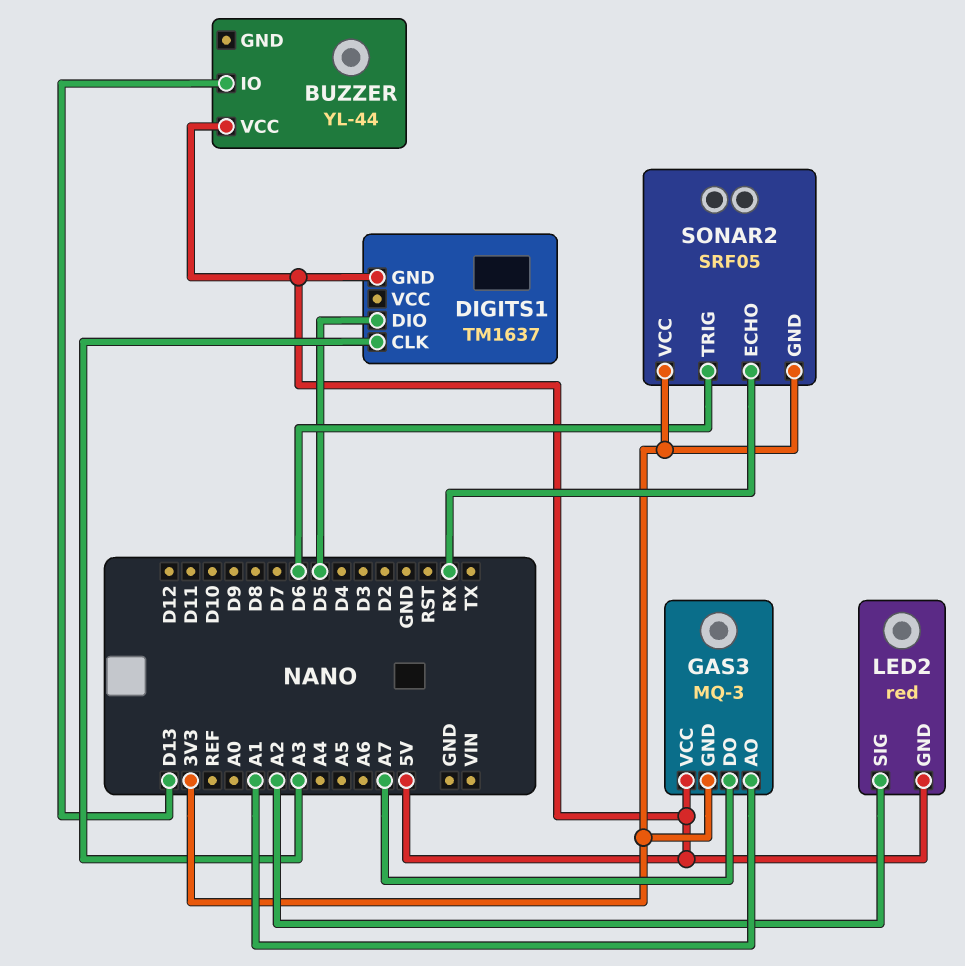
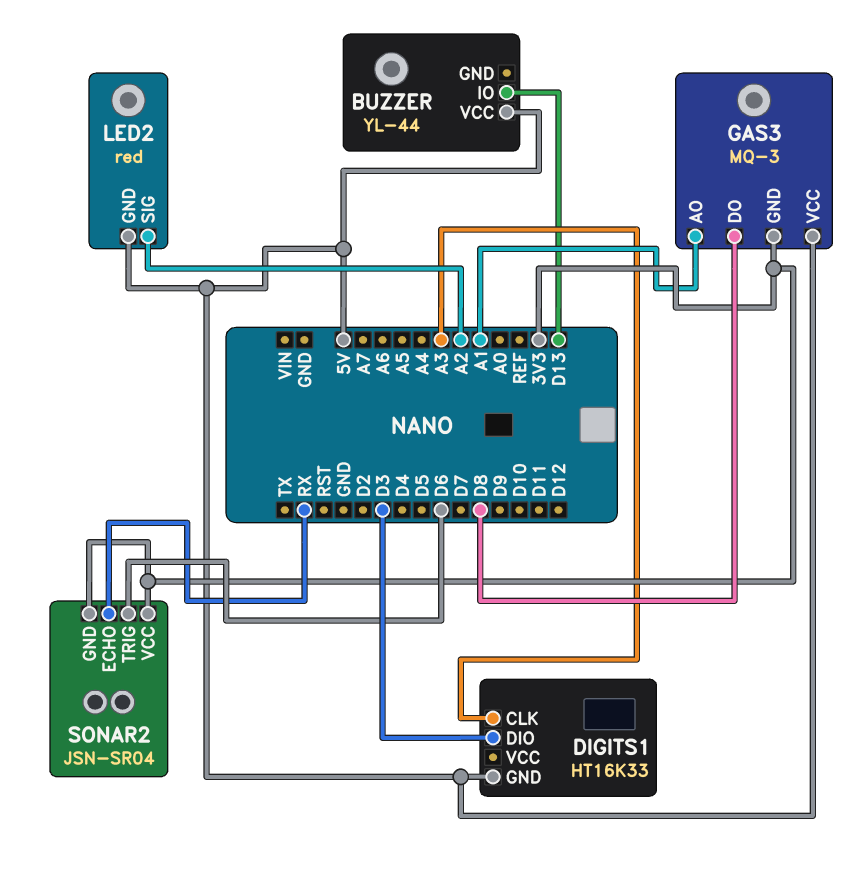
DIGITS1: TM1637 -> HT16K33
DIGITS1 pin DIO: D5 -> D3
GAS3 pin DO: A7 -> D8
SONAR2: SRF05 -> JSN-SR04

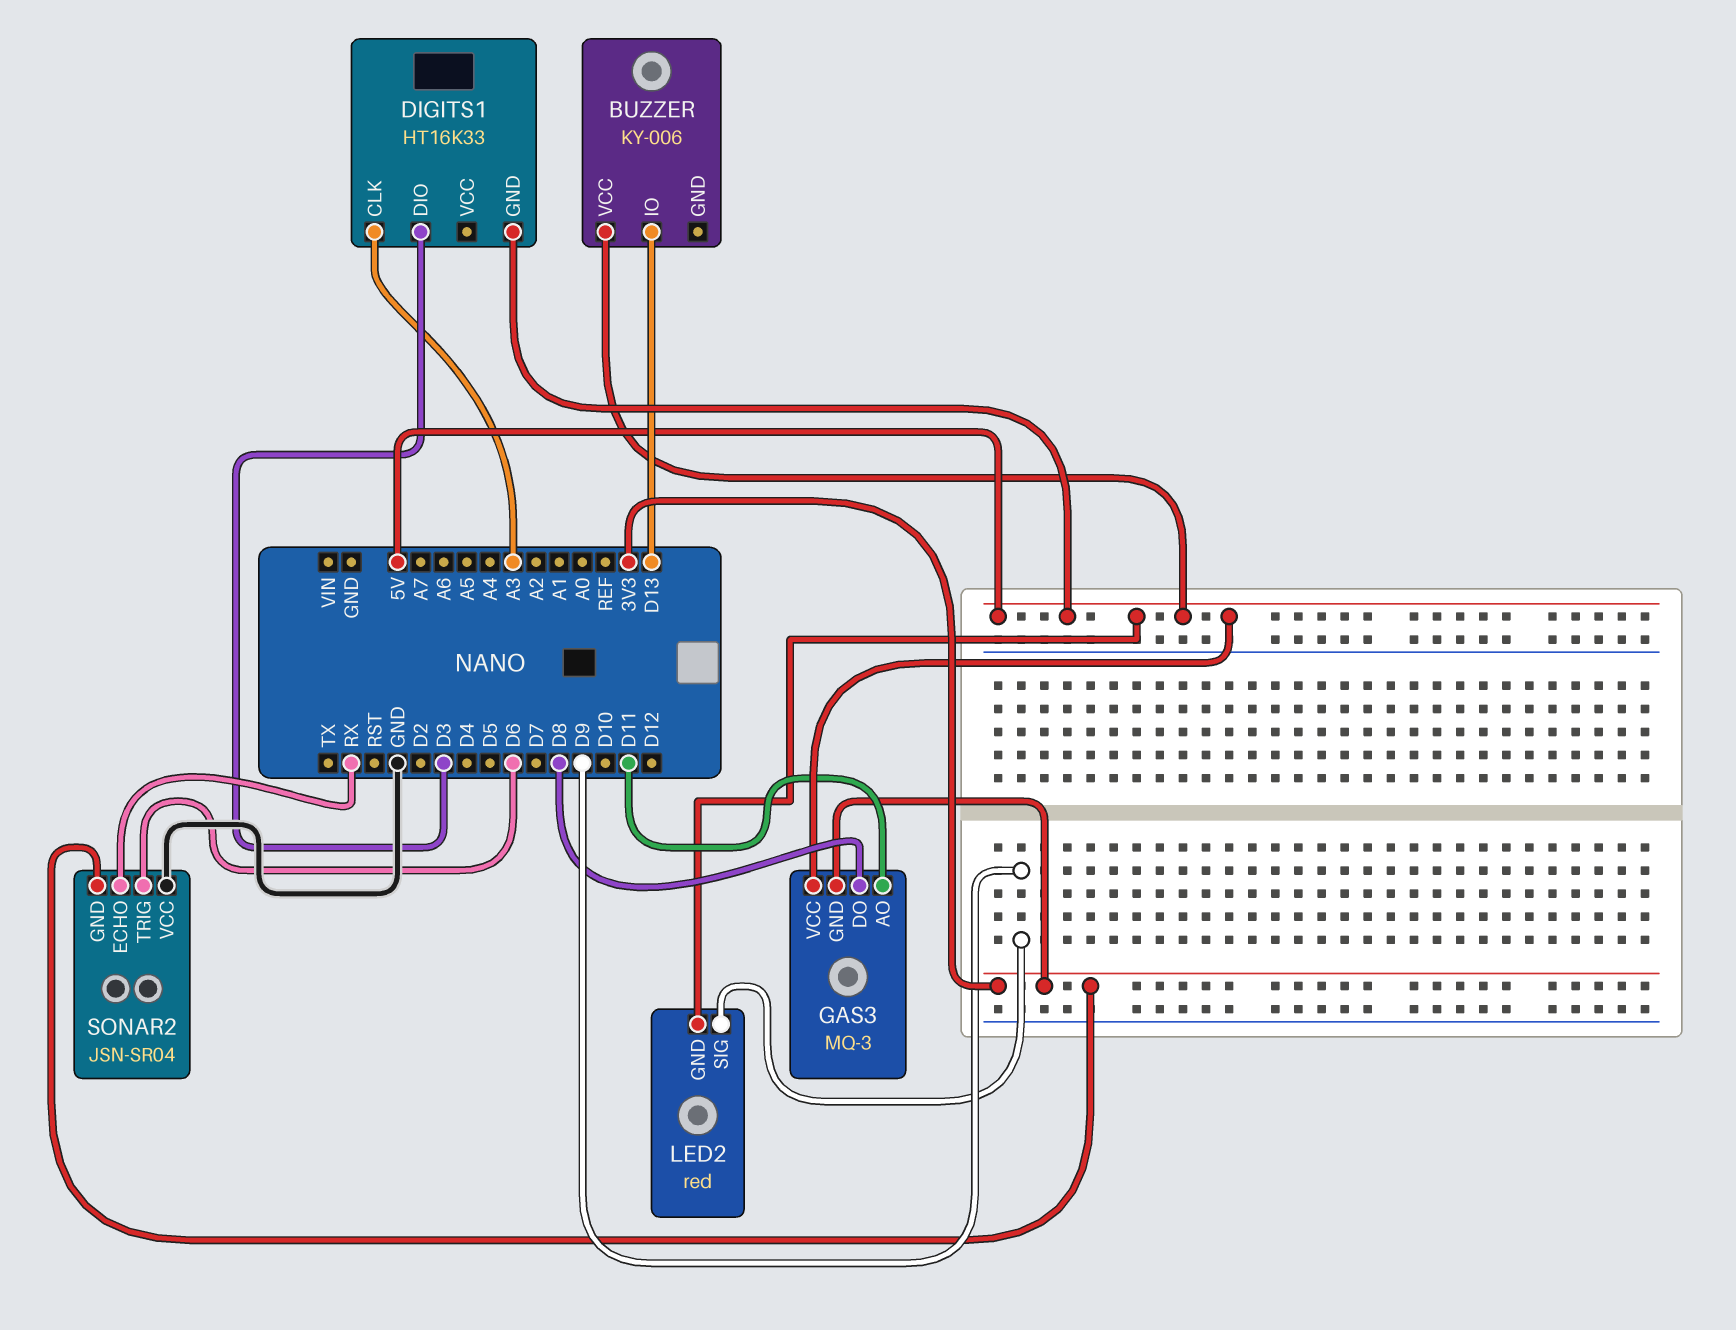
BUZZER: YL-44 -> KY-006
GAS3 pin AO: A1 -> D11
LED2 pin SIG: A2 -> D9
SONAR2 pin VCC: 3V3 -> GND

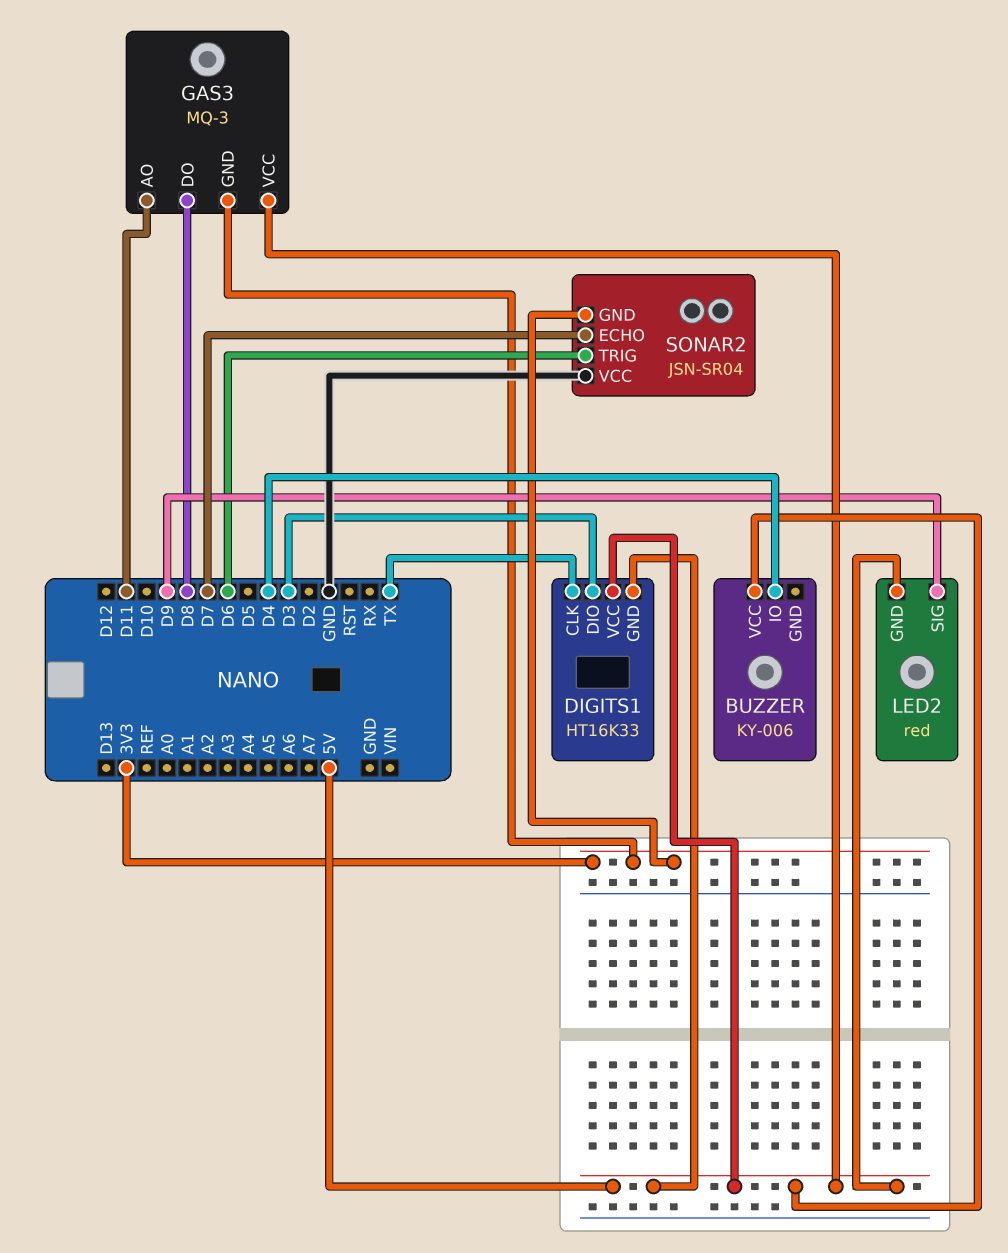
BUZZER pin IO: D13 -> D4
DIGITS1 pin CLK: A3 -> TX
DIGITS1 pin VCC: none -> 5V
SONAR2 pin ECHO: RX -> D7

